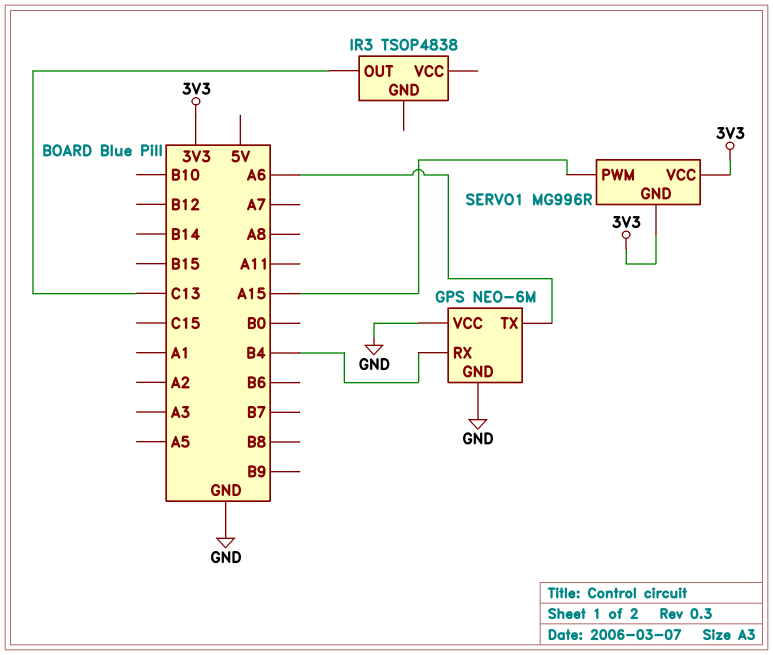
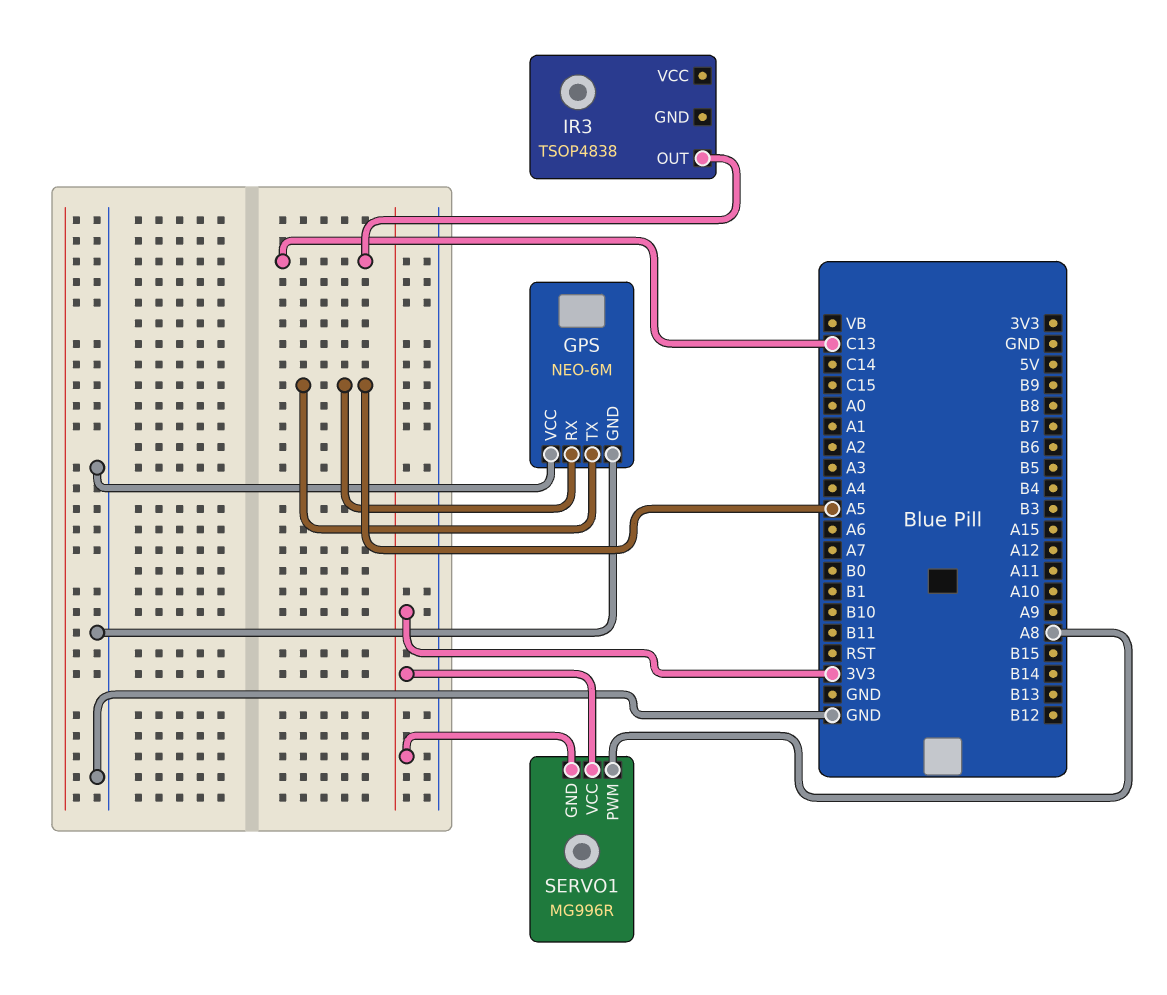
GPS pin RX: B4 -> A5
GPS pin TX: A6 -> A5
SERVO1 pin PWM: A15 -> A8

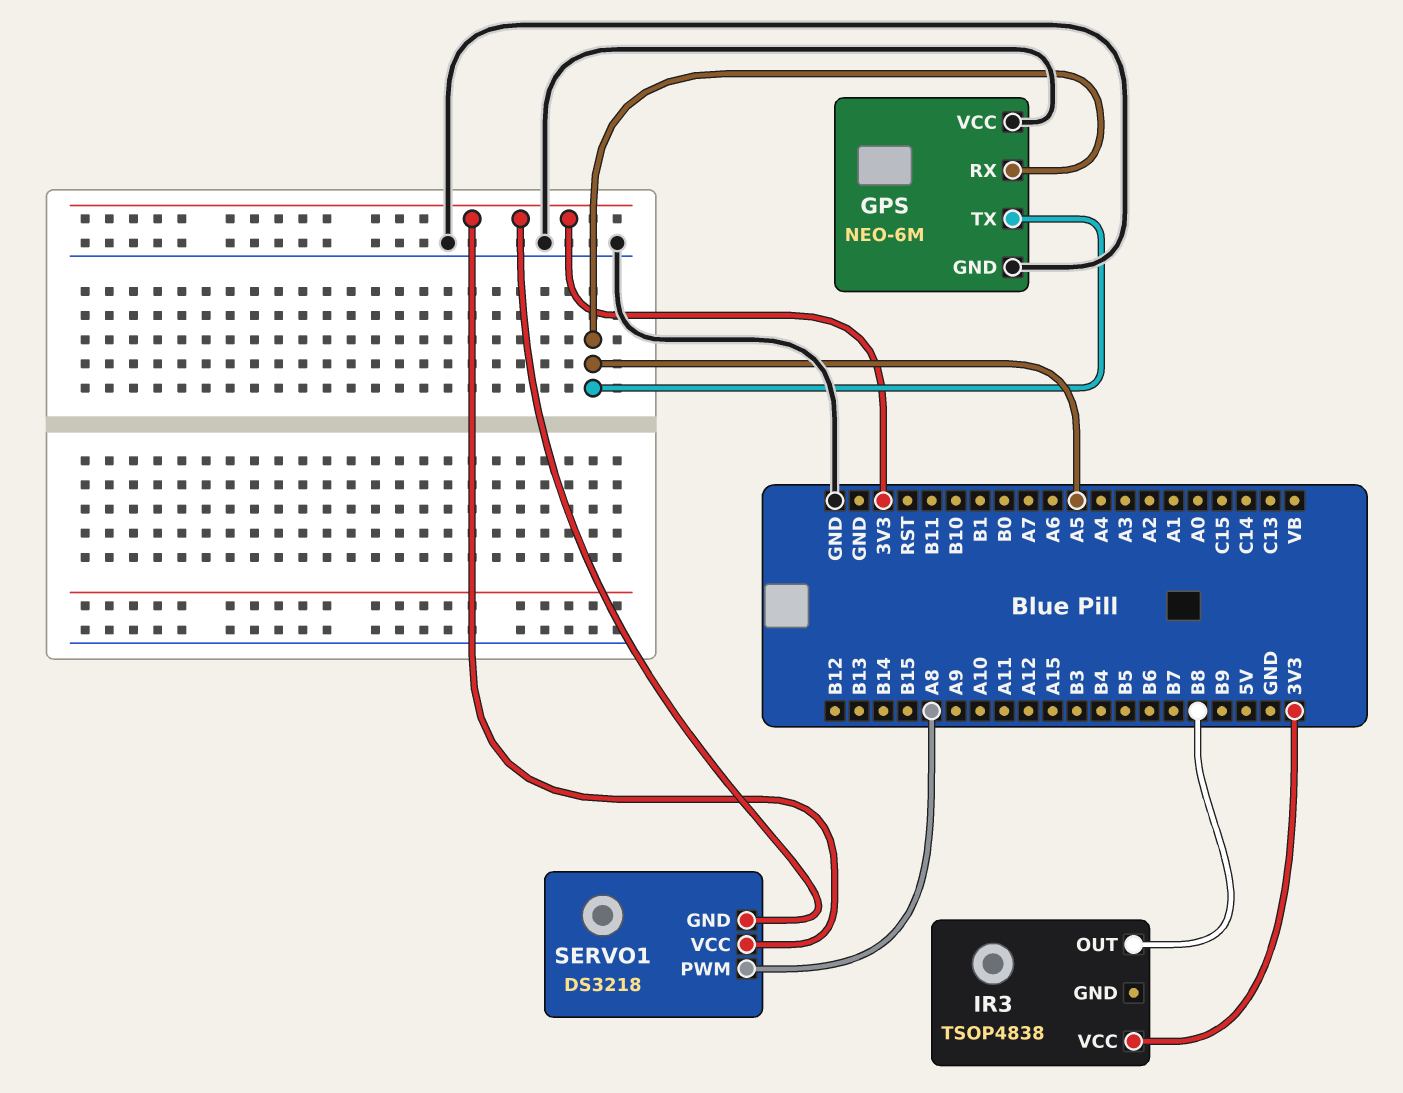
IR3 pin OUT: C13 -> B8
IR3 pin VCC: none -> 3V3
SERVO1: MG996R -> DS3218

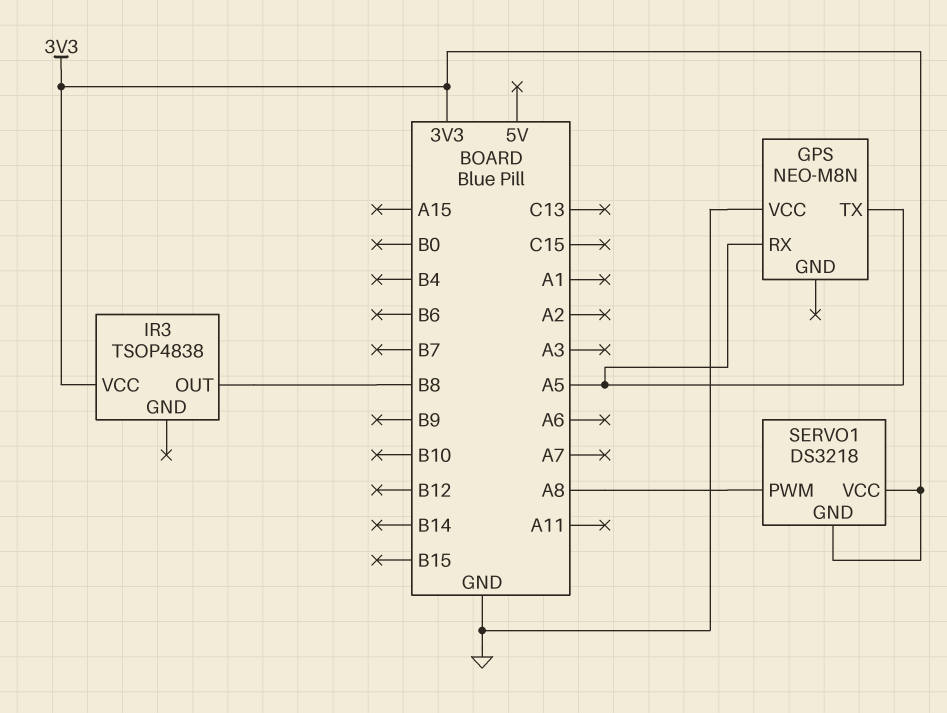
GPS: NEO-6M -> NEO-M8N
GPS pin GND: GND -> none

